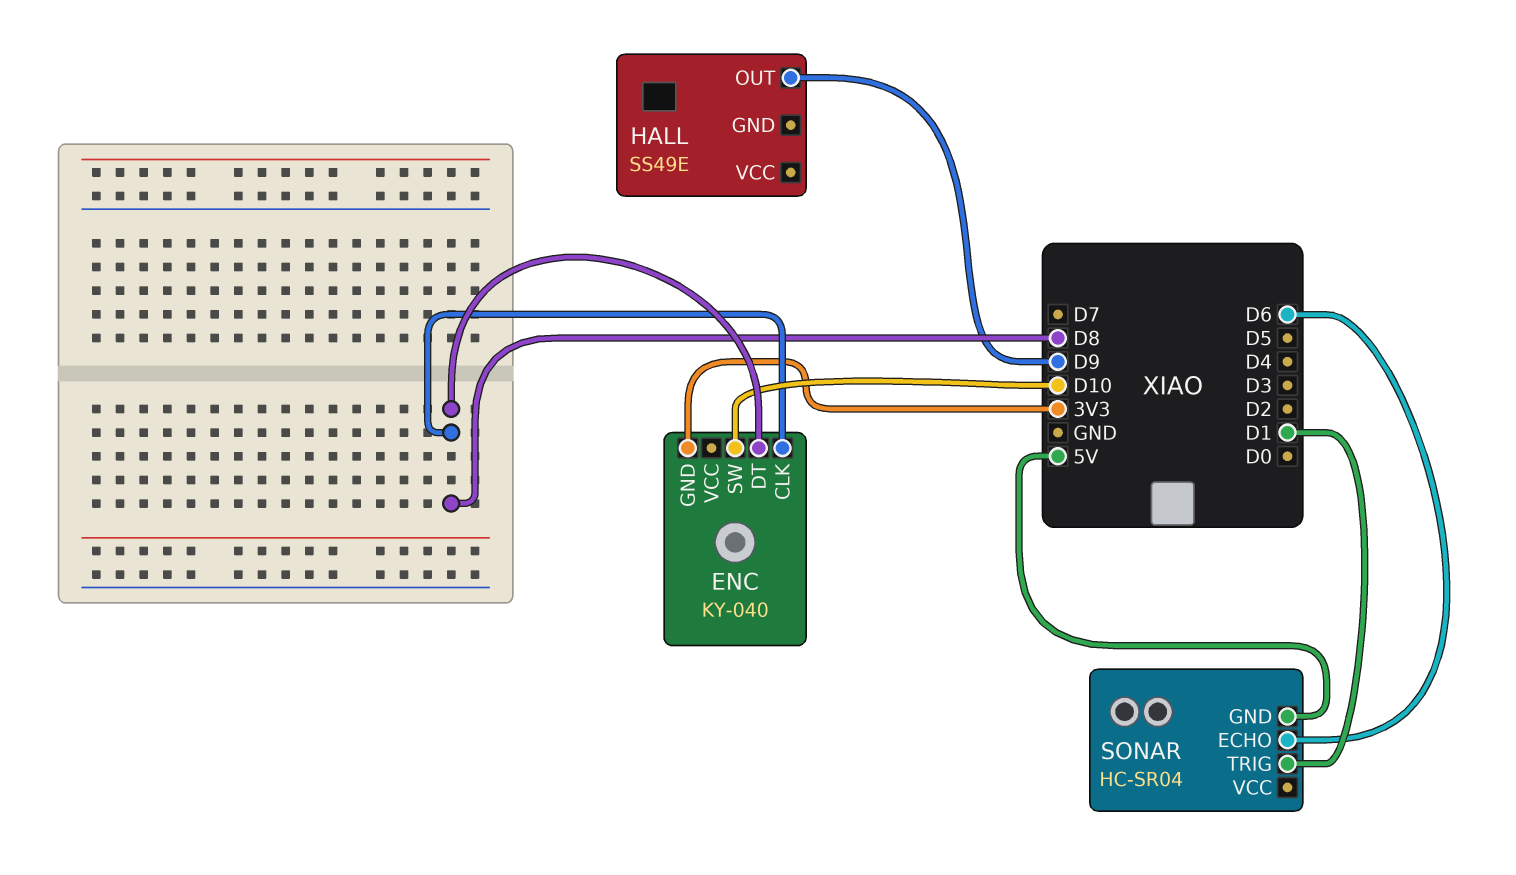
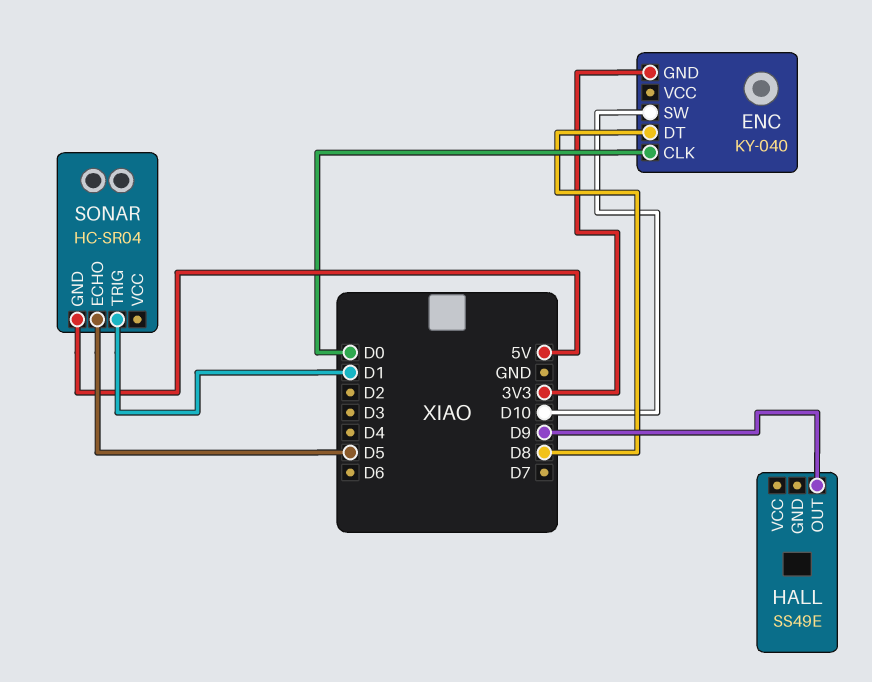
ENC pin CLK: D8 -> D0
SONAR pin ECHO: D6 -> D5

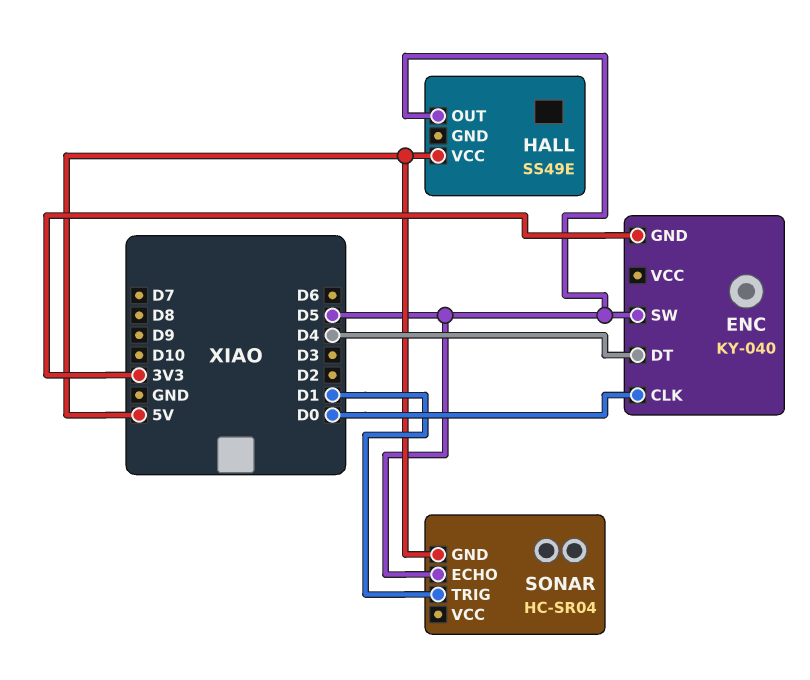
ENC pin DT: D8 -> D4
ENC pin SW: D10 -> D5
HALL pin OUT: D9 -> D5
HALL pin VCC: none -> 5V

